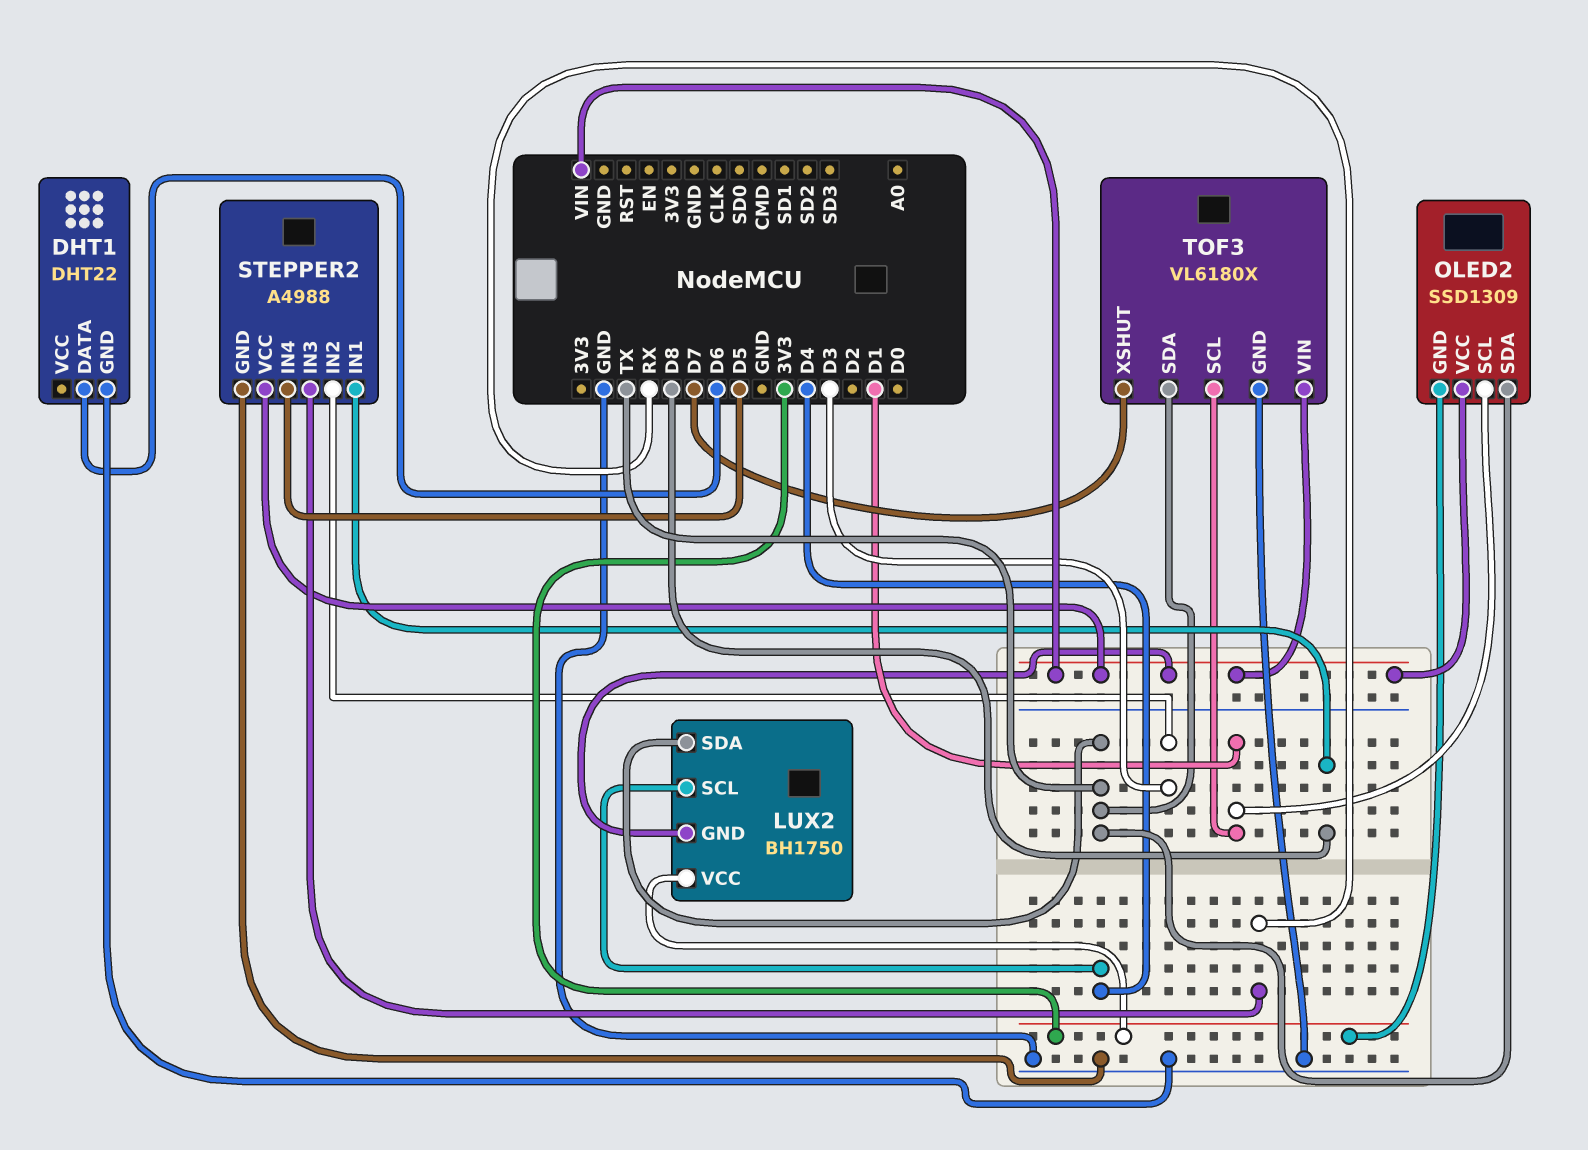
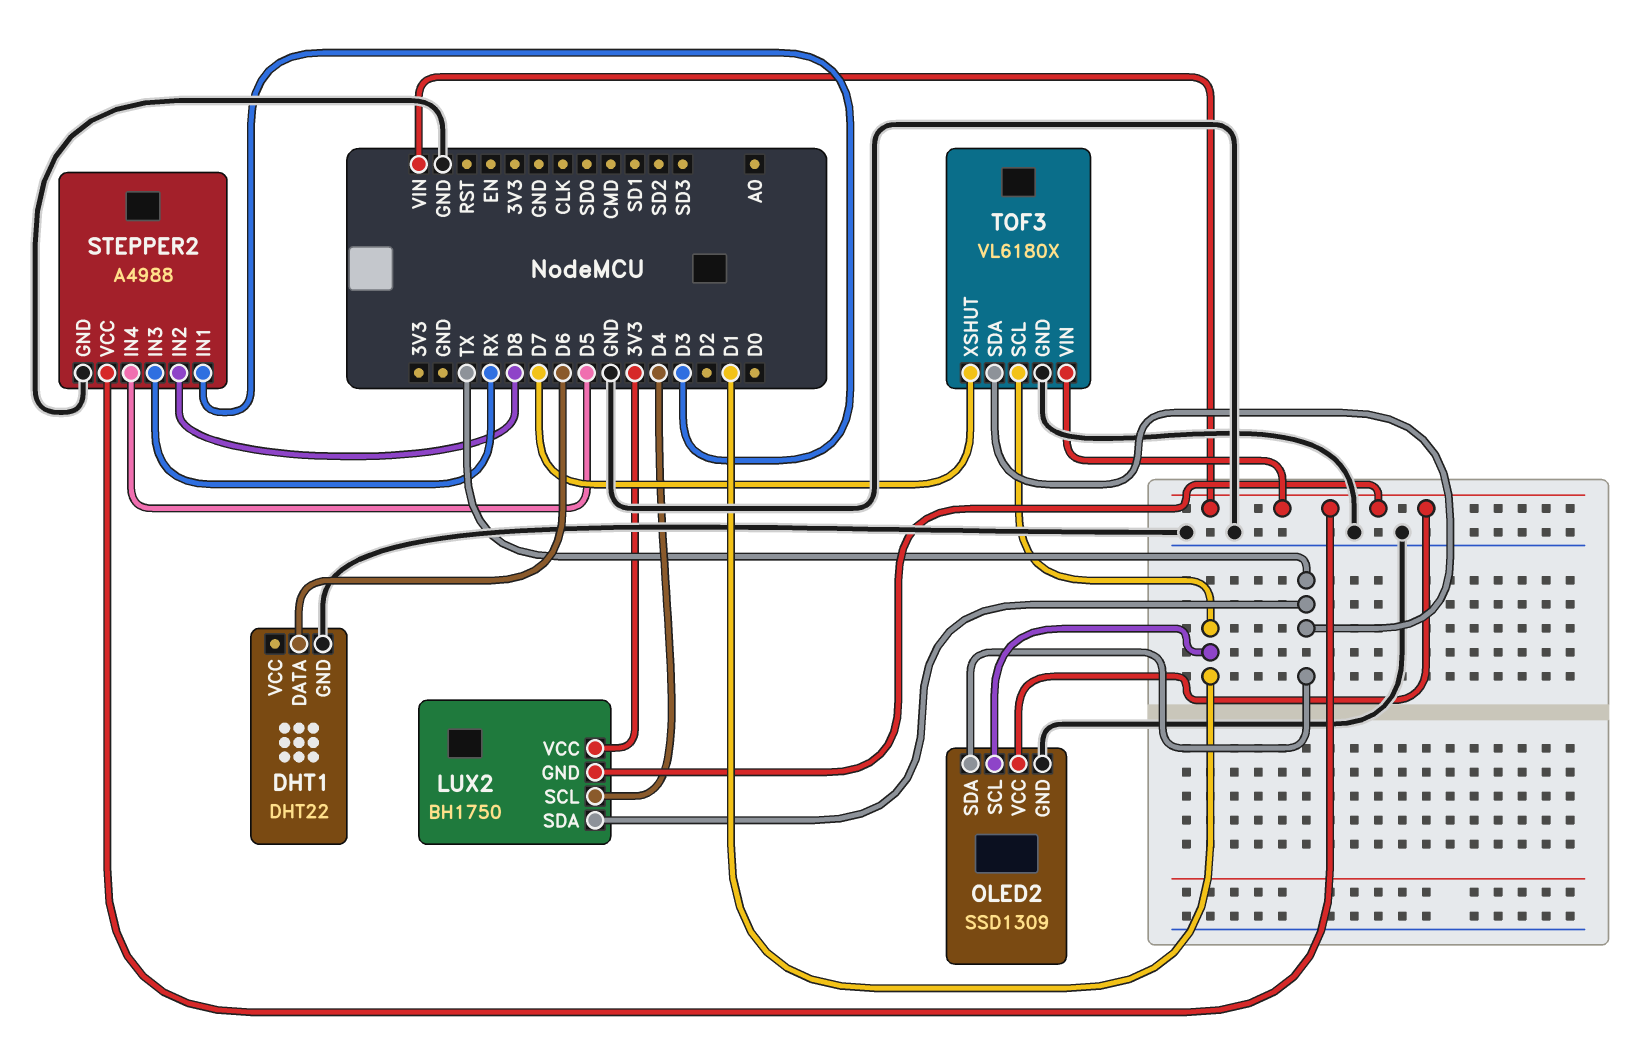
OLED2 pin GND: 3V3 -> GND
STEPPER2 pin IN1: D8 -> D3
STEPPER2 pin IN2: D3 -> D8

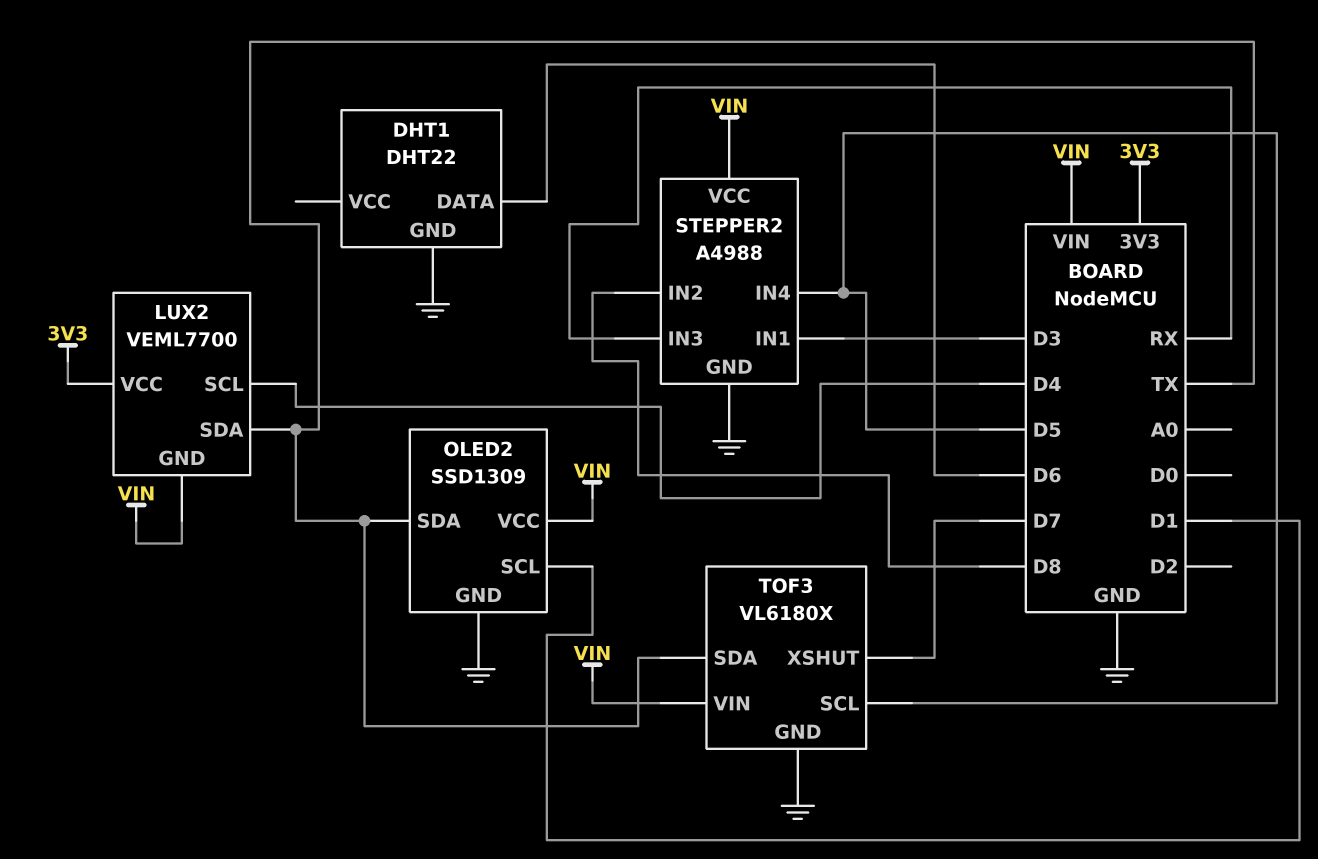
LUX2: BH1750 -> VEML7700
TOF3 pin SCL: D1 -> D5

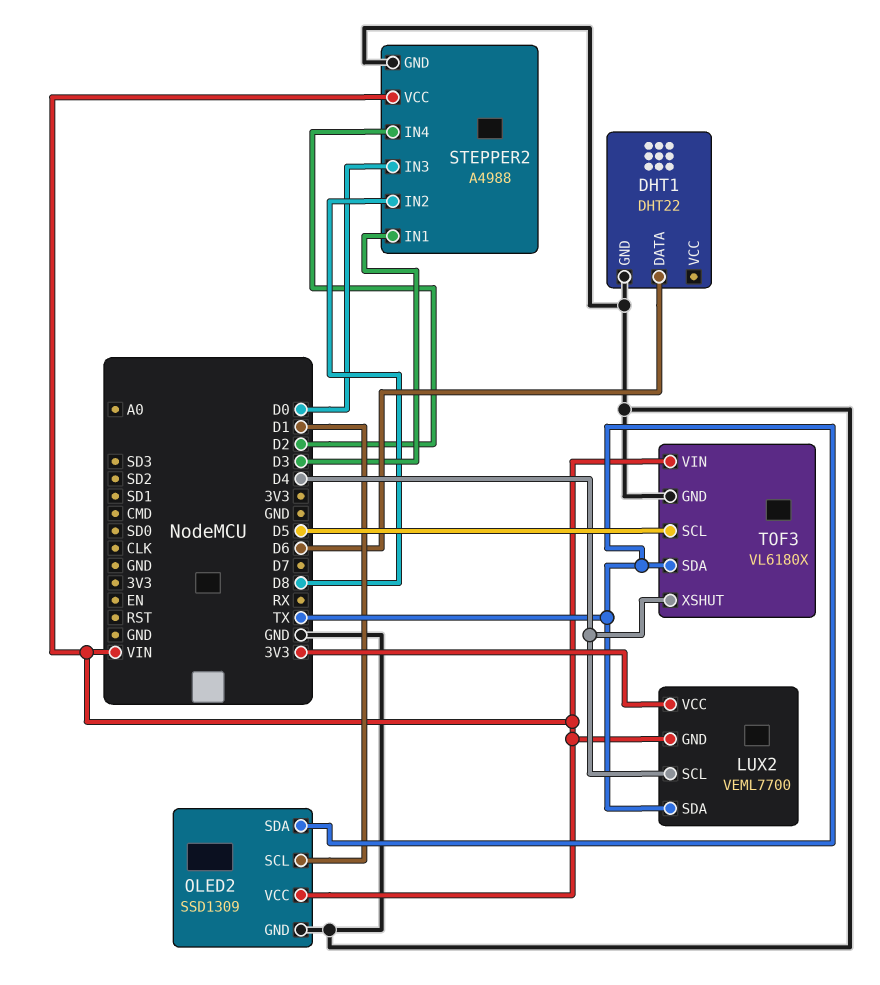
STEPPER2 pin IN3: RX -> D0
STEPPER2 pin IN4: D5 -> D2
TOF3 pin XSHUT: D7 -> D4

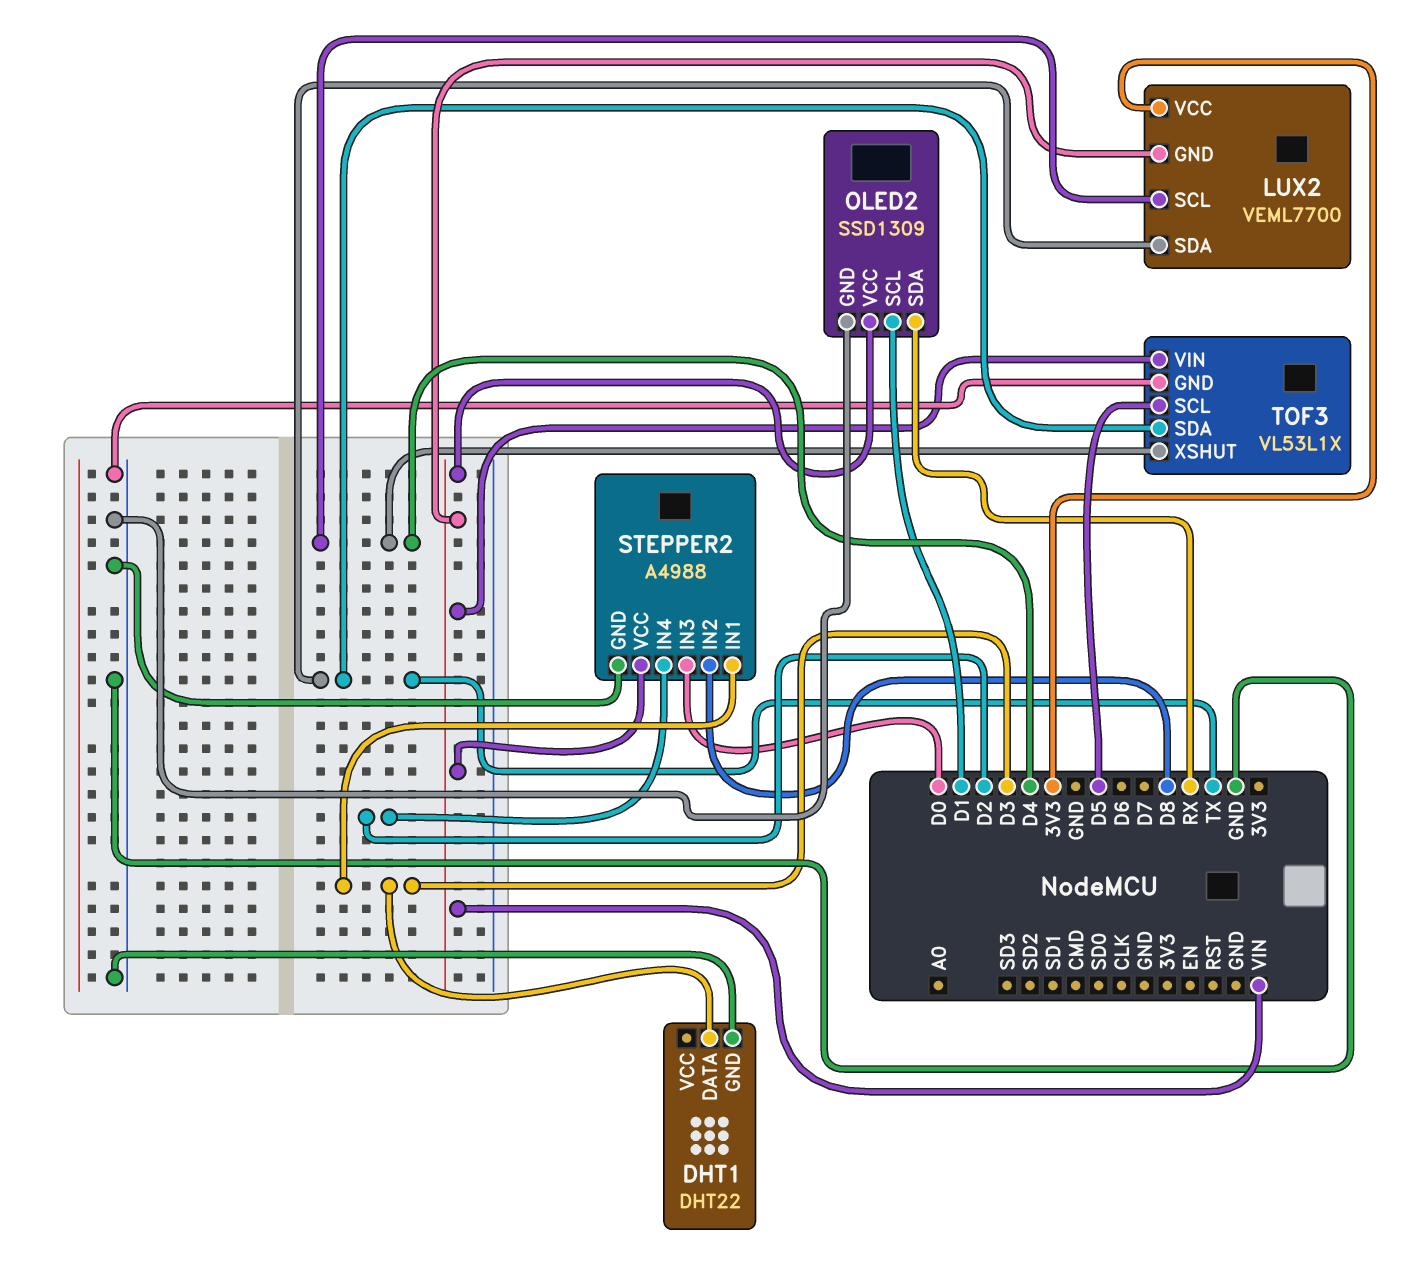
DHT1 pin DATA: D6 -> D3
OLED2 pin SDA: TX -> RX
TOF3: VL6180X -> VL53L1X

